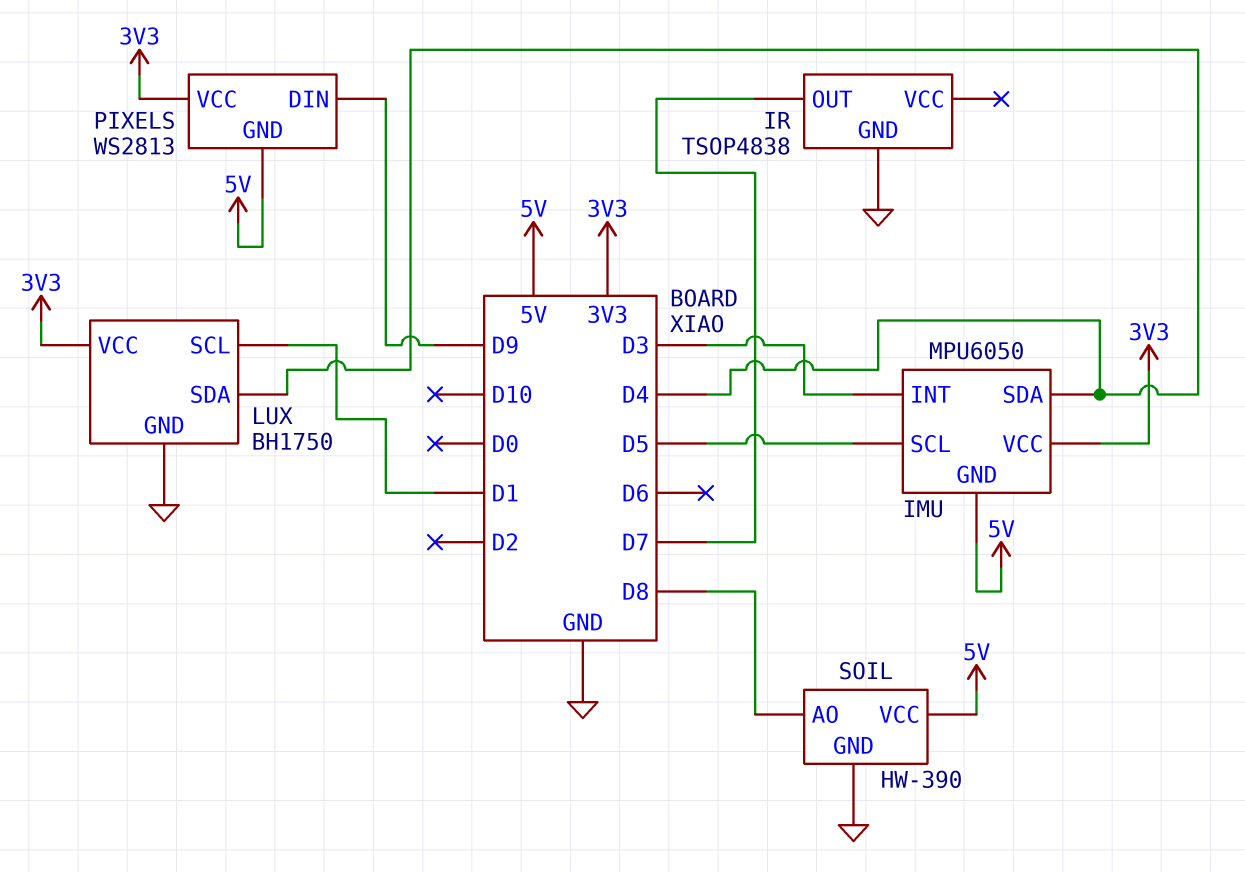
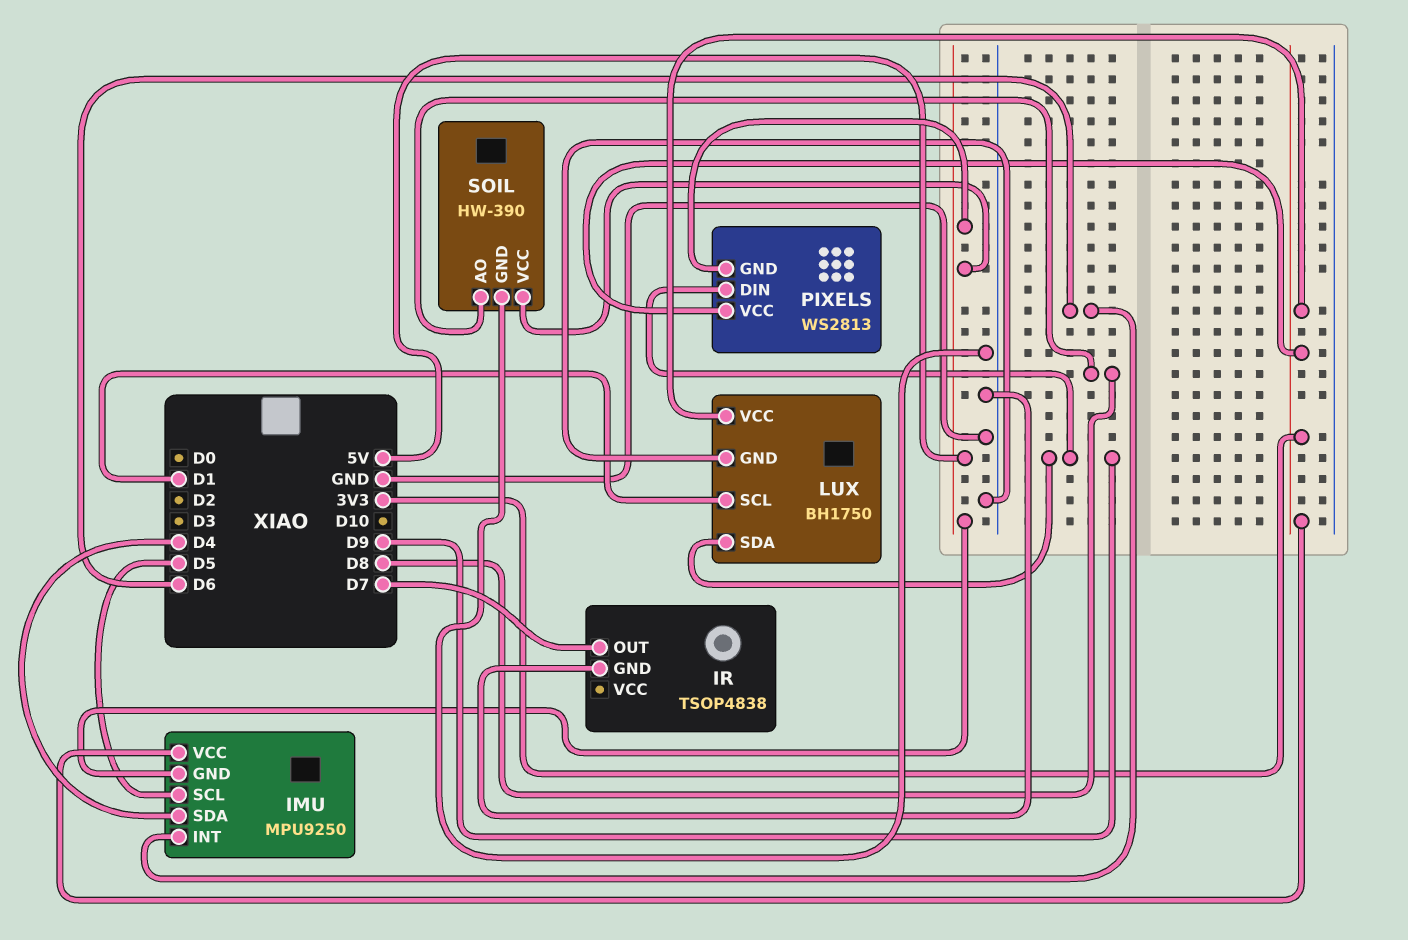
IMU: MPU6050 -> MPU9250
IMU pin INT: D3 -> D6
LUX pin SDA: D4 -> D9

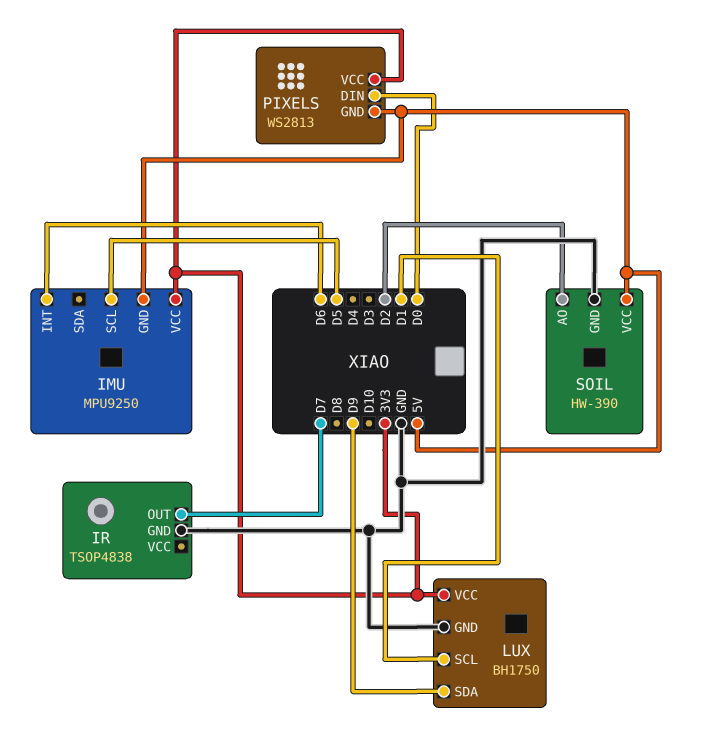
IMU pin SDA: D4 -> none
PIXELS pin DIN: D9 -> D0
SOIL pin AO: D8 -> D2

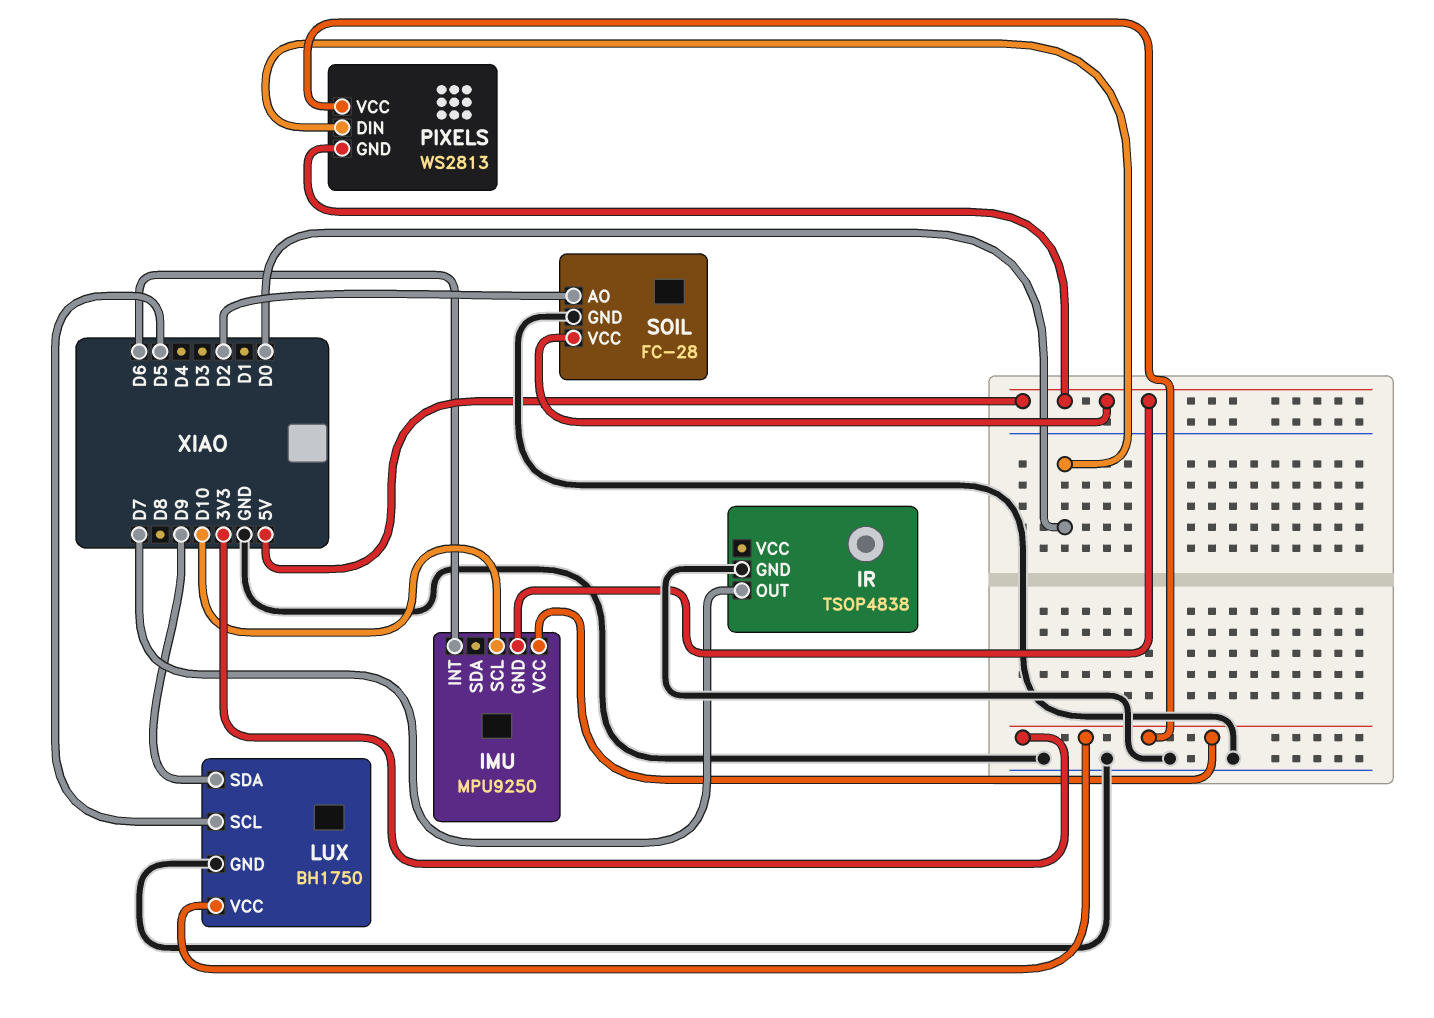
IMU pin SCL: D5 -> D10
LUX pin SCL: D1 -> D5
SOIL: HW-390 -> FC-28

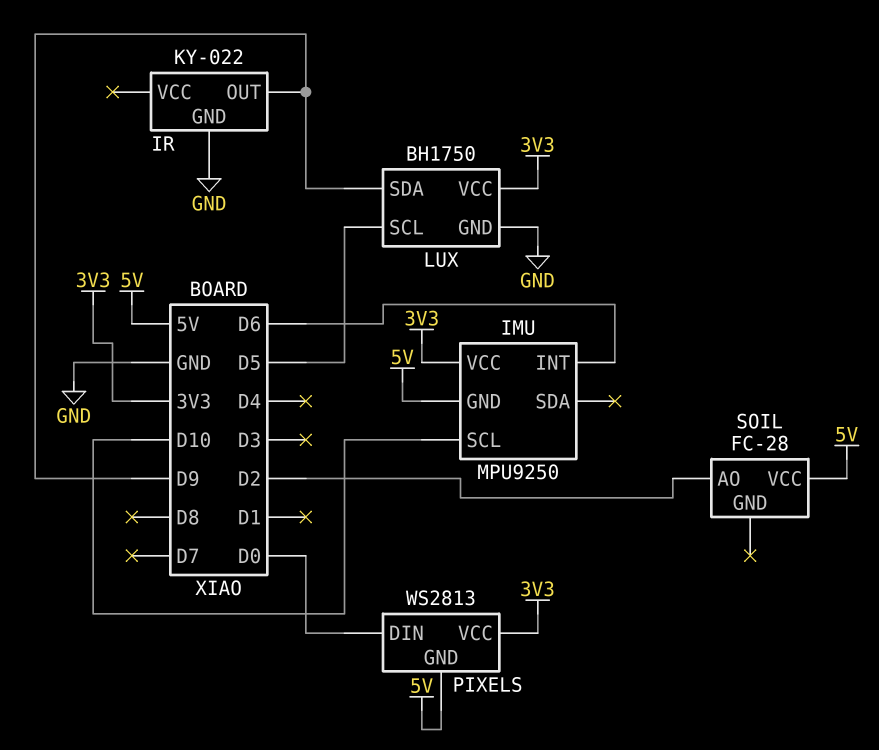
IR: TSOP4838 -> KY-022
IR pin OUT: D7 -> D9
SOIL pin GND: GND -> none

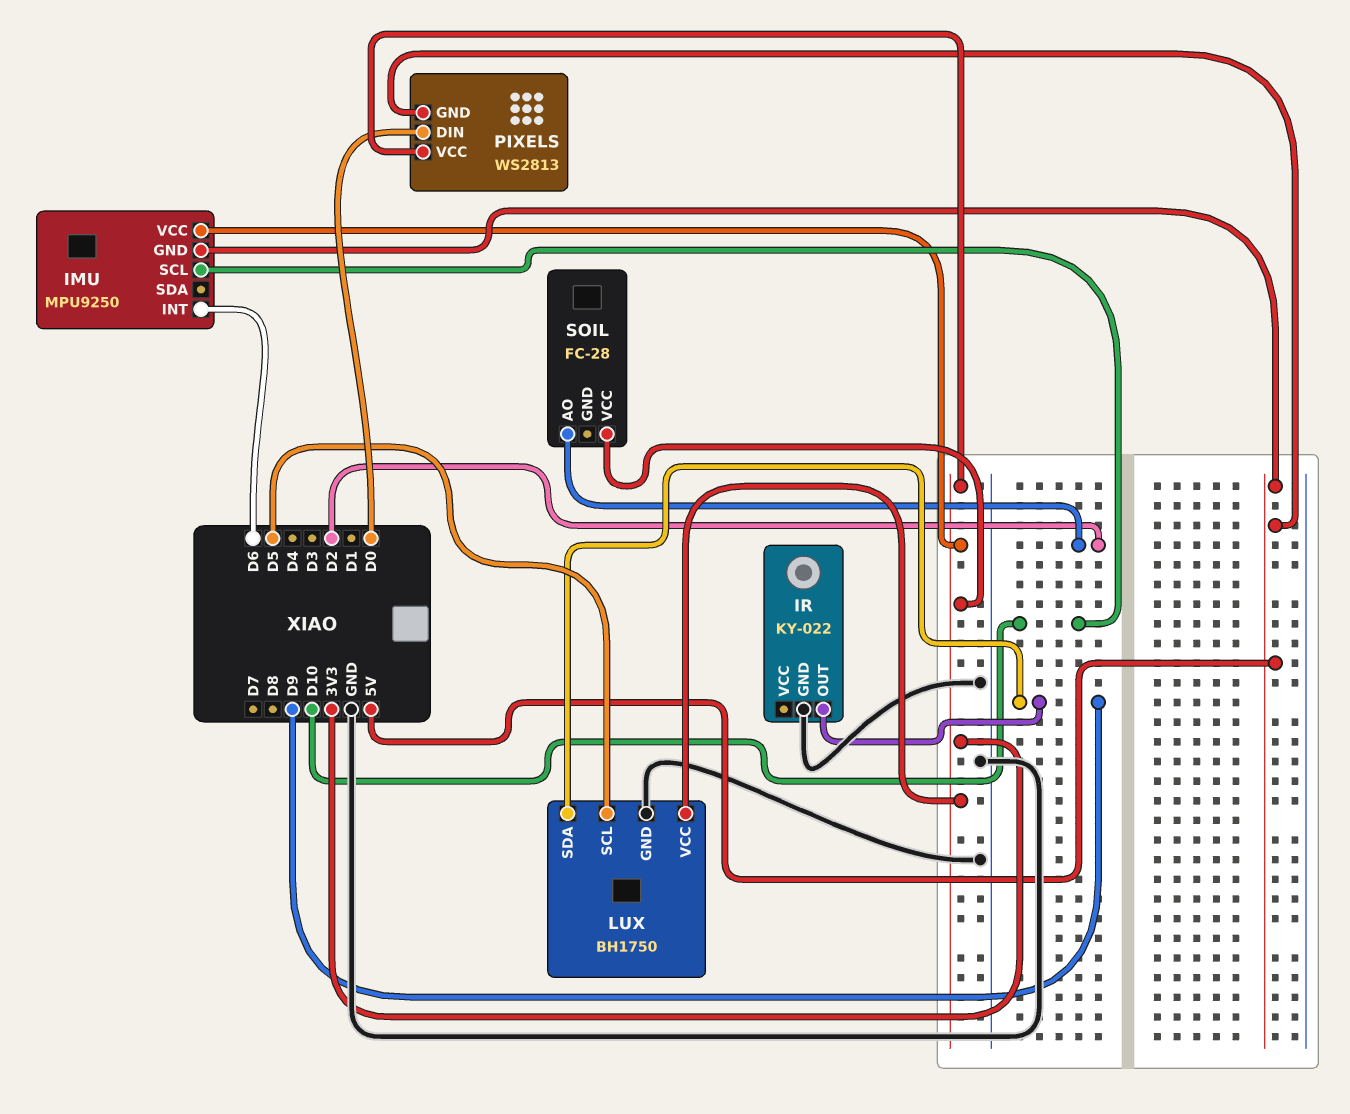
SOIL pin VCC: 5V -> 3V3

